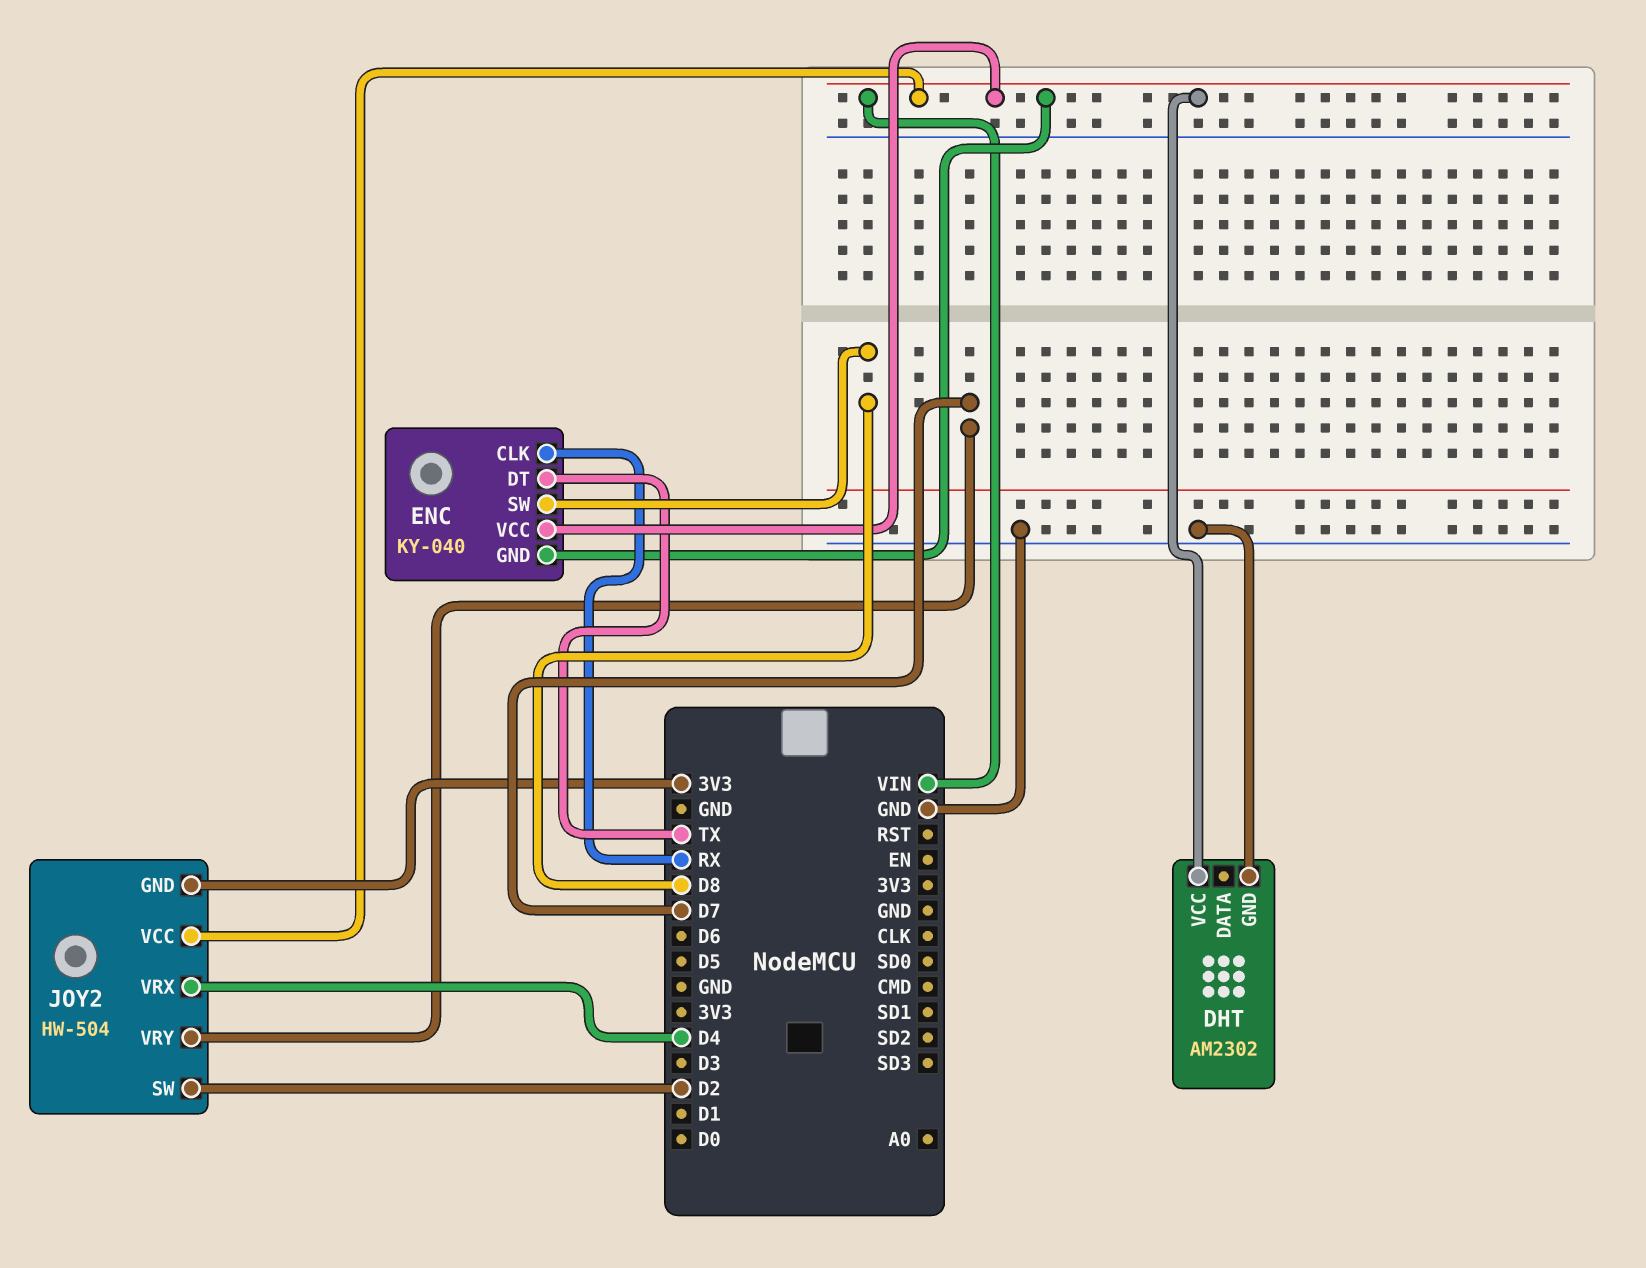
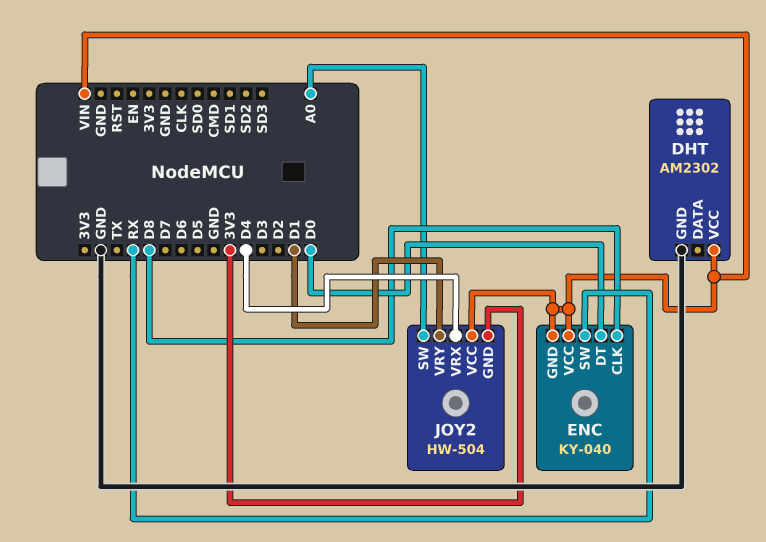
ENC pin CLK: RX -> D8
ENC pin DT: TX -> D0
ENC pin SW: D8 -> RX
JOY2 pin SW: D2 -> A0
JOY2 pin VRY: D7 -> D1

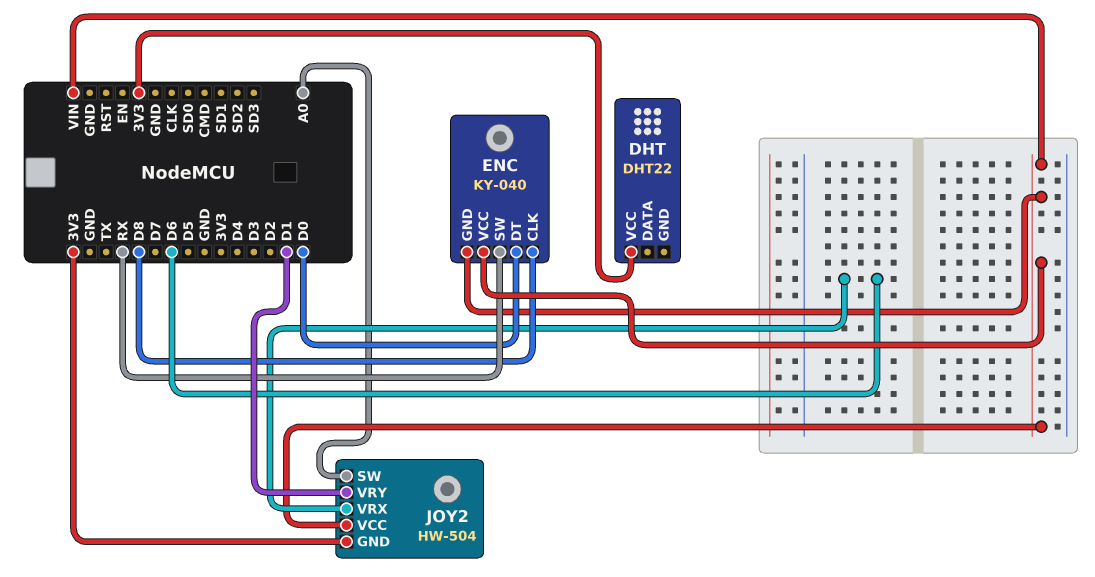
DHT: AM2302 -> DHT22
DHT pin GND: GND -> none
DHT pin VCC: VIN -> 3V3
JOY2 pin VRX: D4 -> D6

